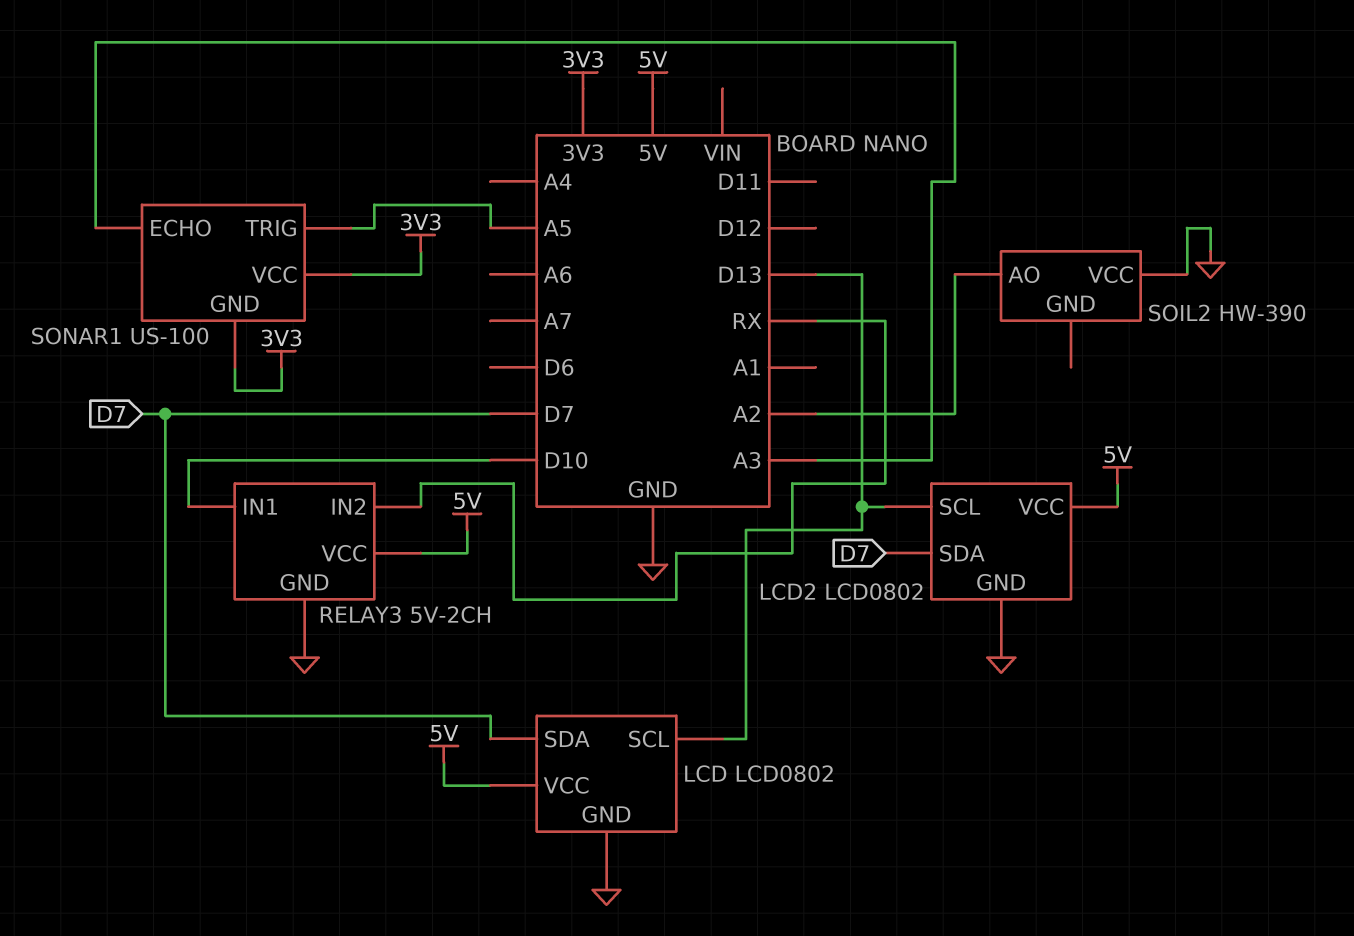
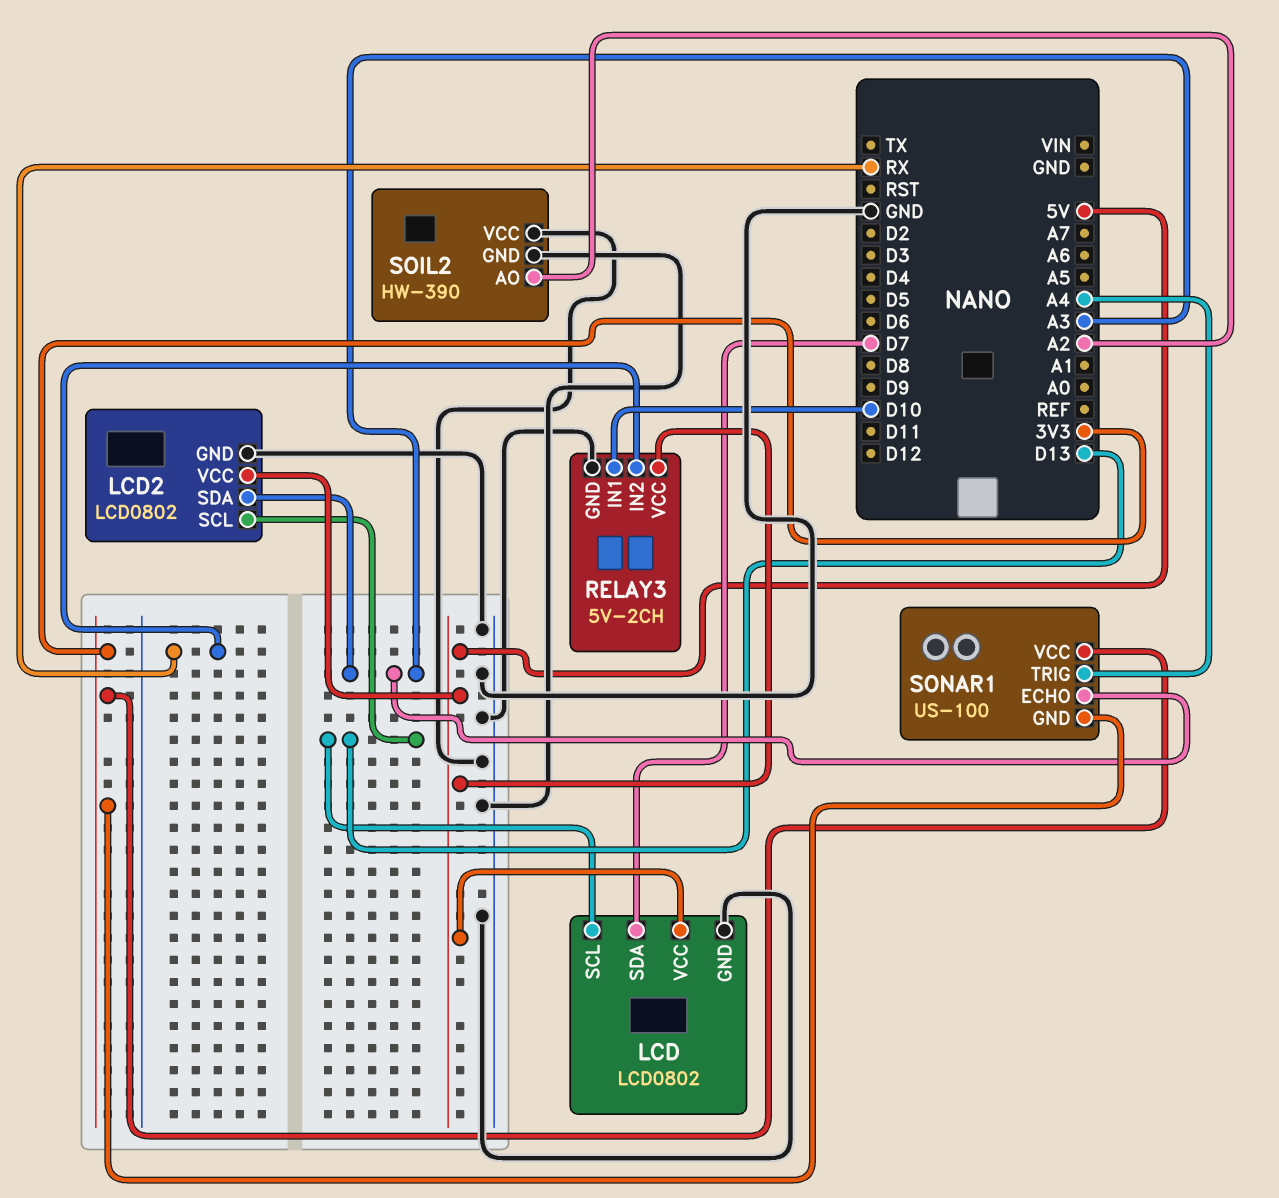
LCD2 pin SDA: D7 -> A3
SOIL2 pin GND: none -> GND
SONAR1 pin TRIG: A5 -> A4

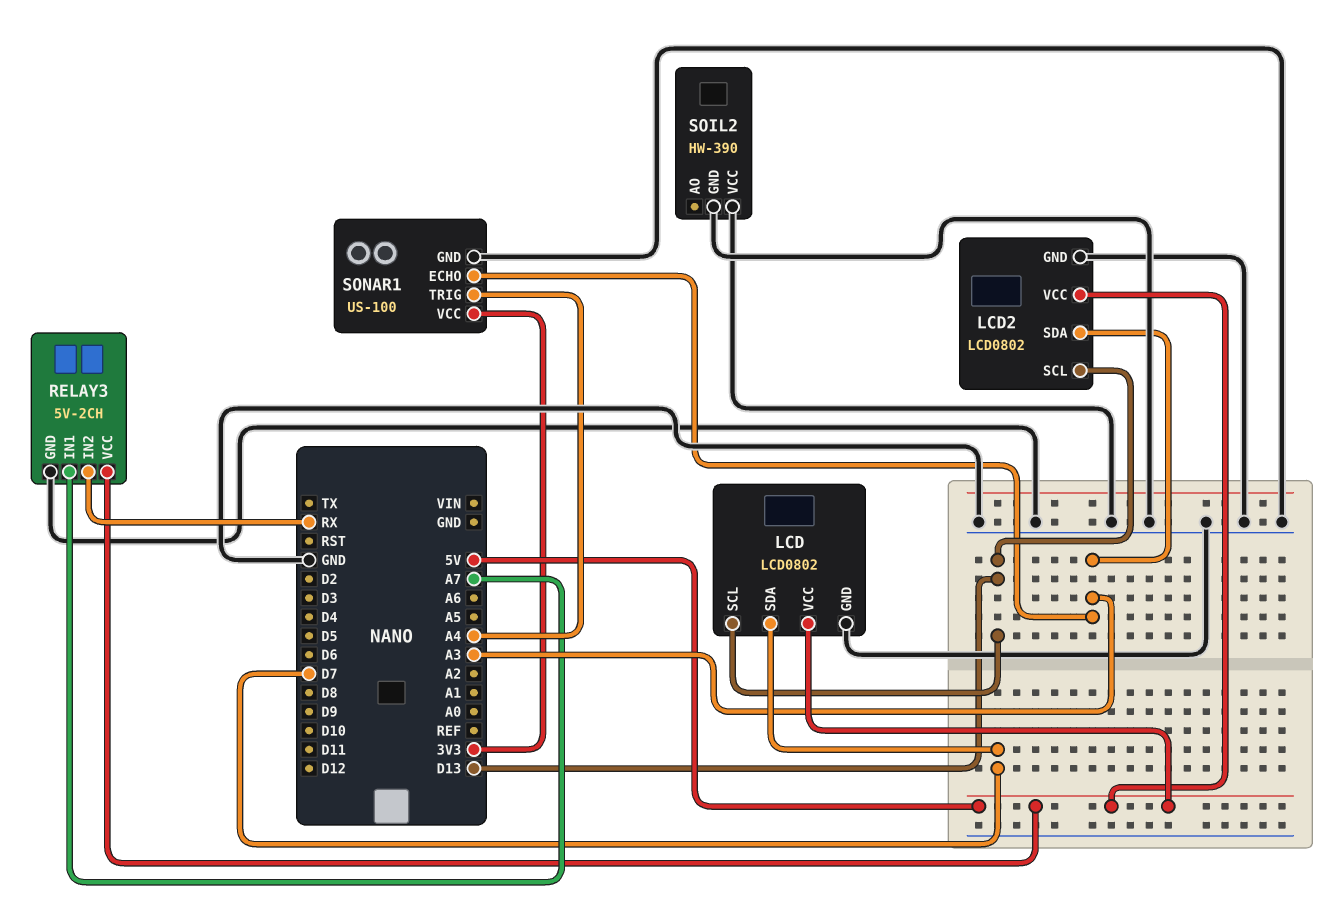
RELAY3 pin IN1: D10 -> A7
SOIL2 pin AO: A2 -> none
SONAR1 pin GND: 3V3 -> GND

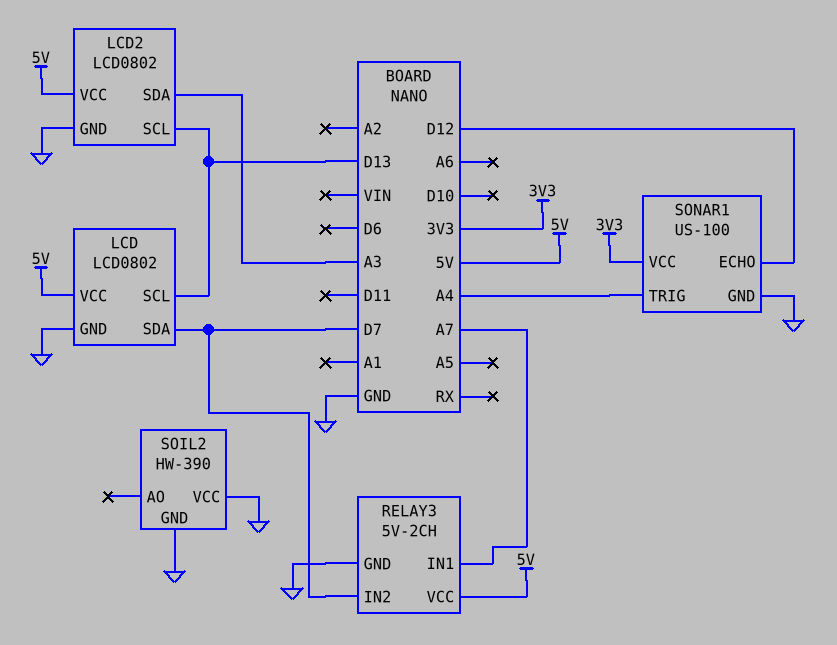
RELAY3 pin IN2: RX -> D7
SONAR1 pin ECHO: A3 -> D12

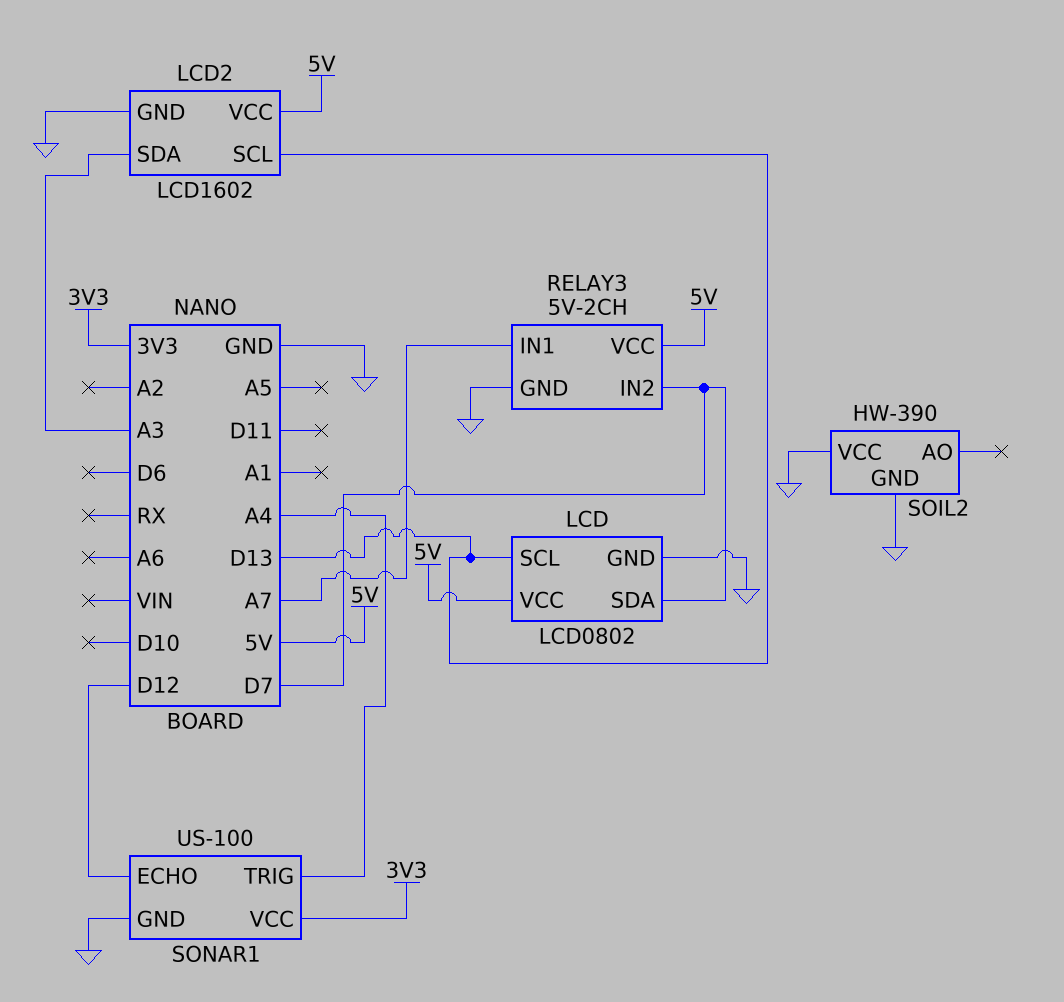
LCD2: LCD0802 -> LCD1602

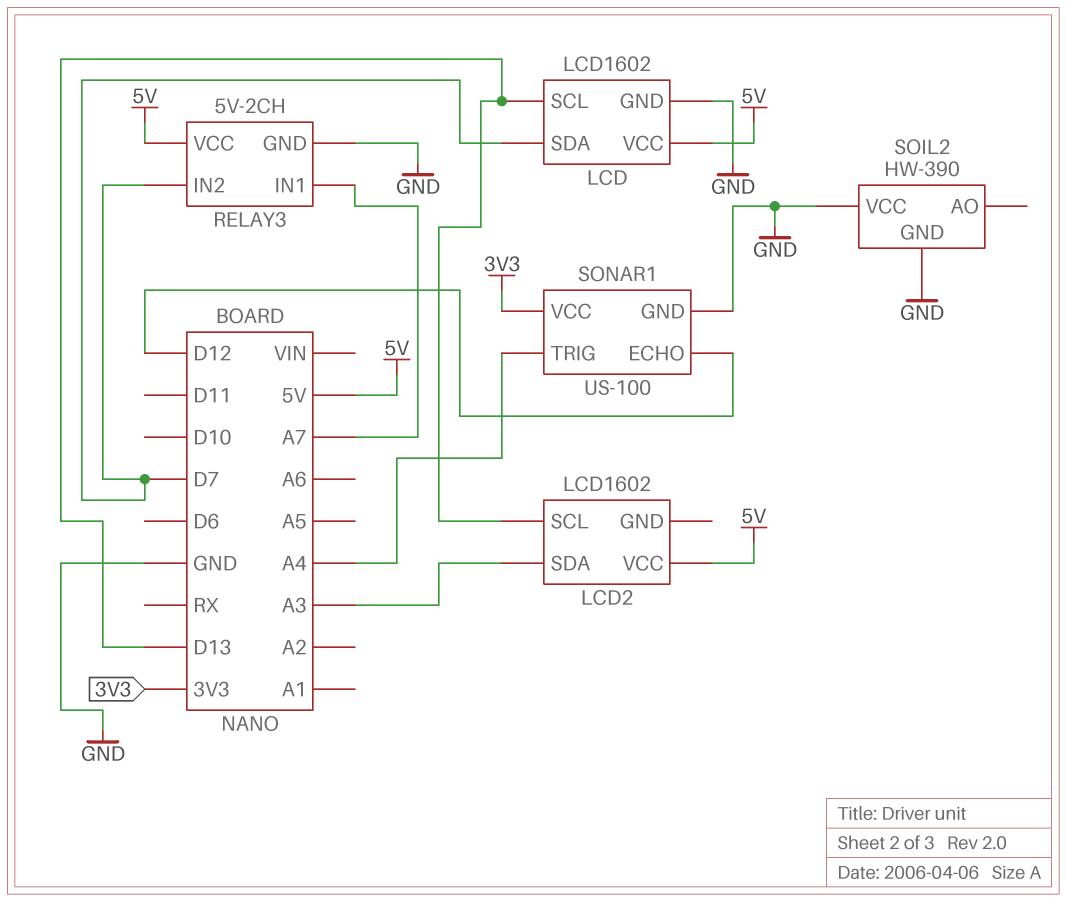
LCD: LCD0802 -> LCD1602
LCD2 pin GND: GND -> none

